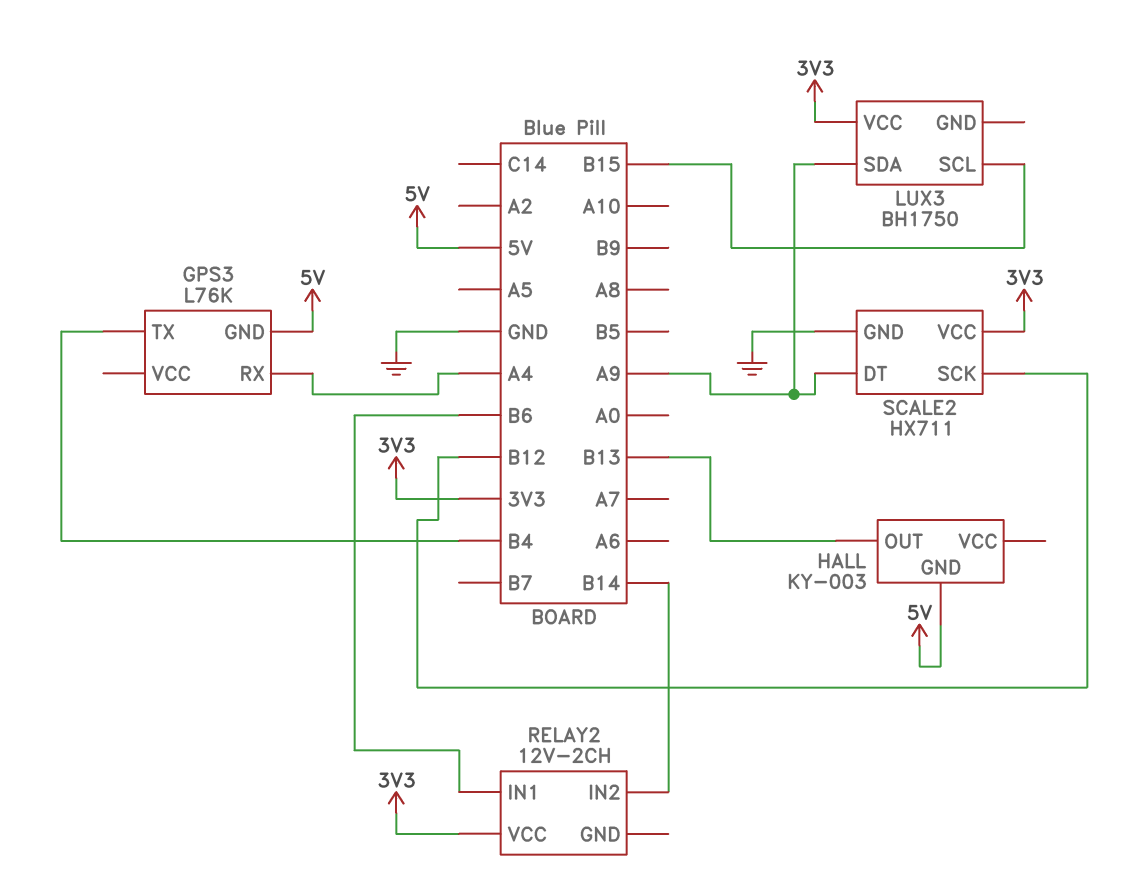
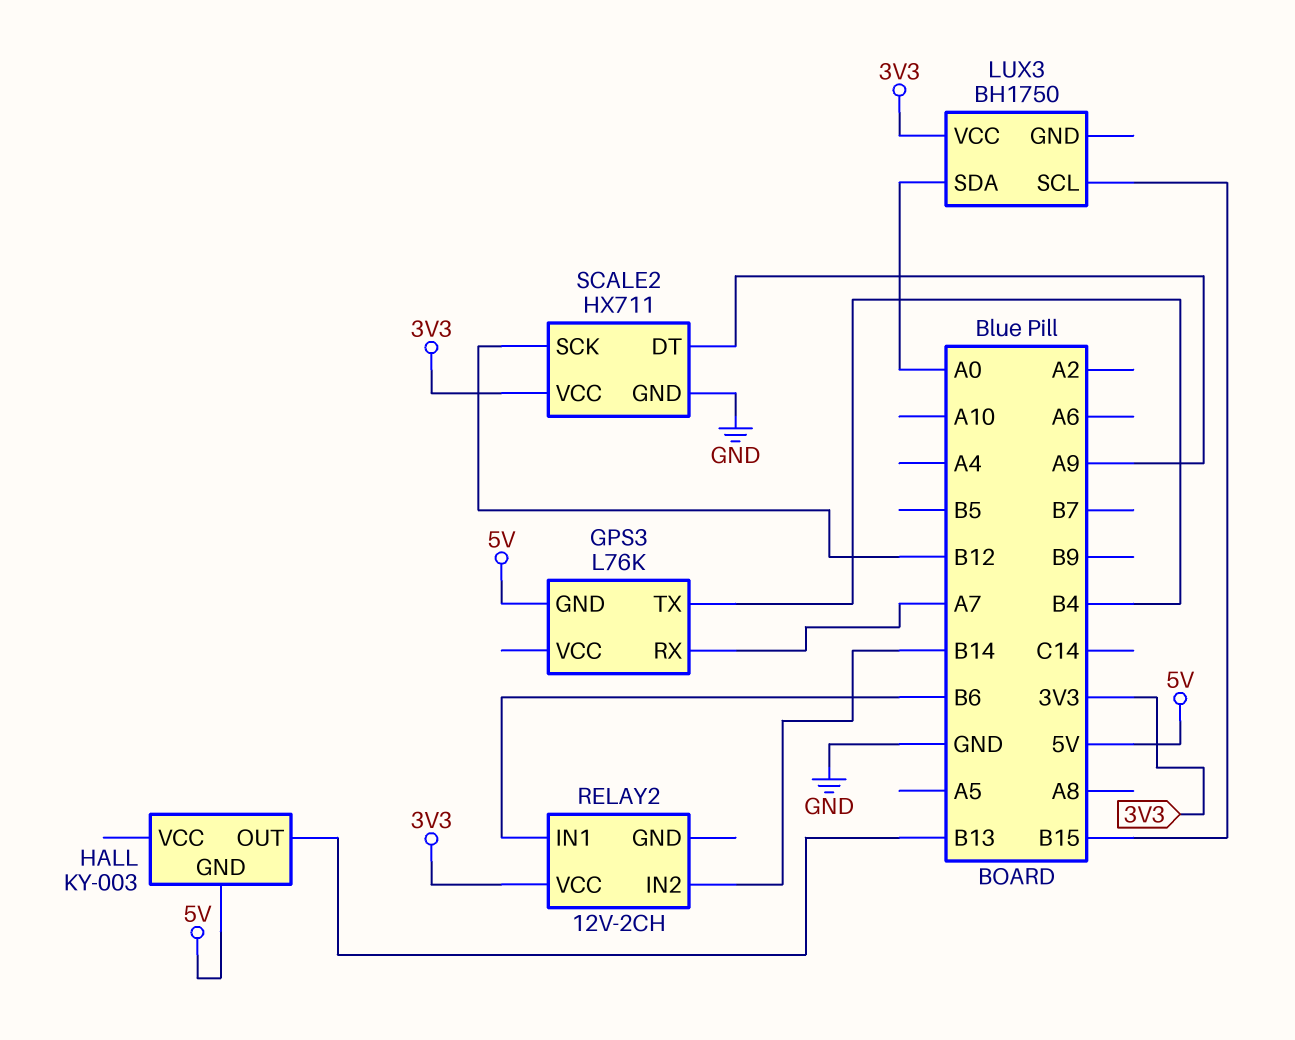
GPS3 pin RX: A4 -> A7
LUX3 pin SDA: A9 -> A0

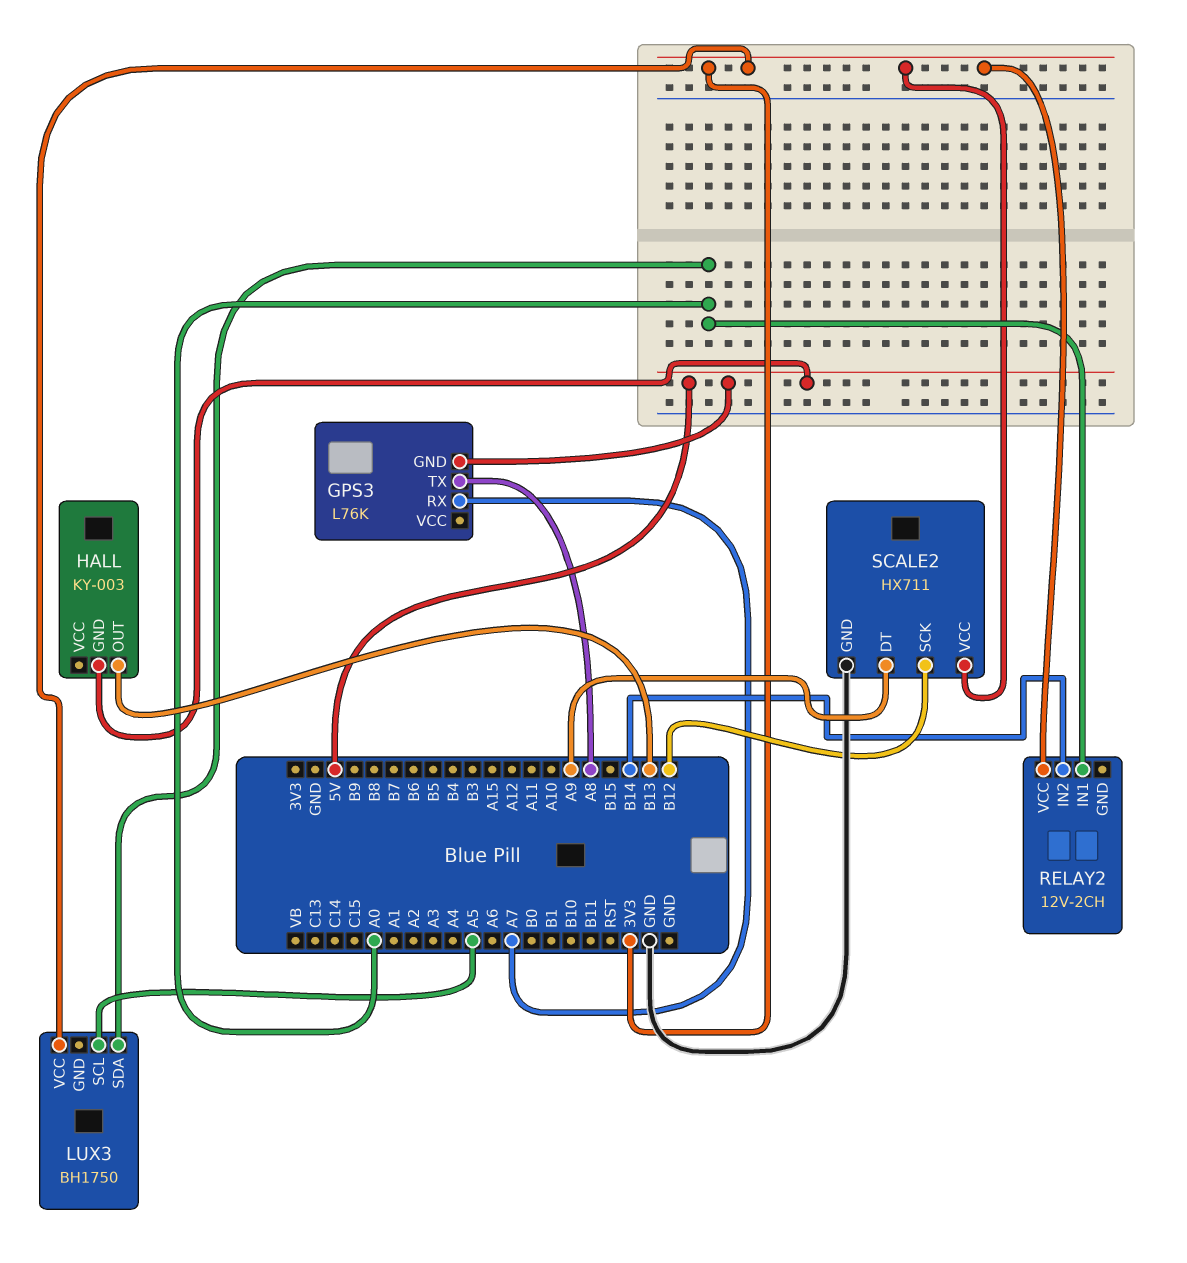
GPS3 pin TX: B4 -> A8
LUX3 pin SCL: B15 -> A5
RELAY2 pin IN1: B6 -> A0

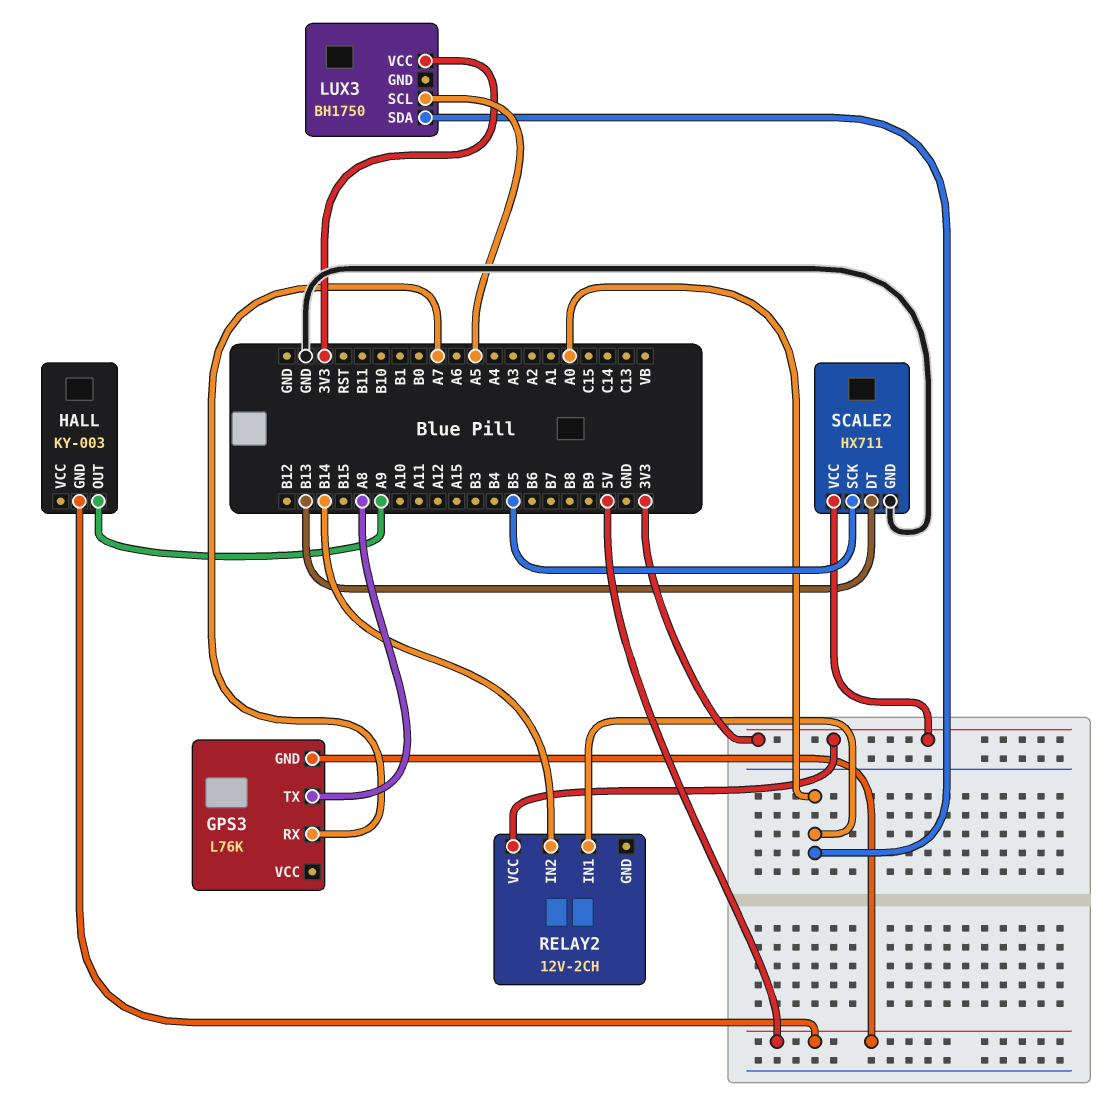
HALL pin OUT: B13 -> A9
SCALE2 pin DT: A9 -> B13
SCALE2 pin SCK: B12 -> B5

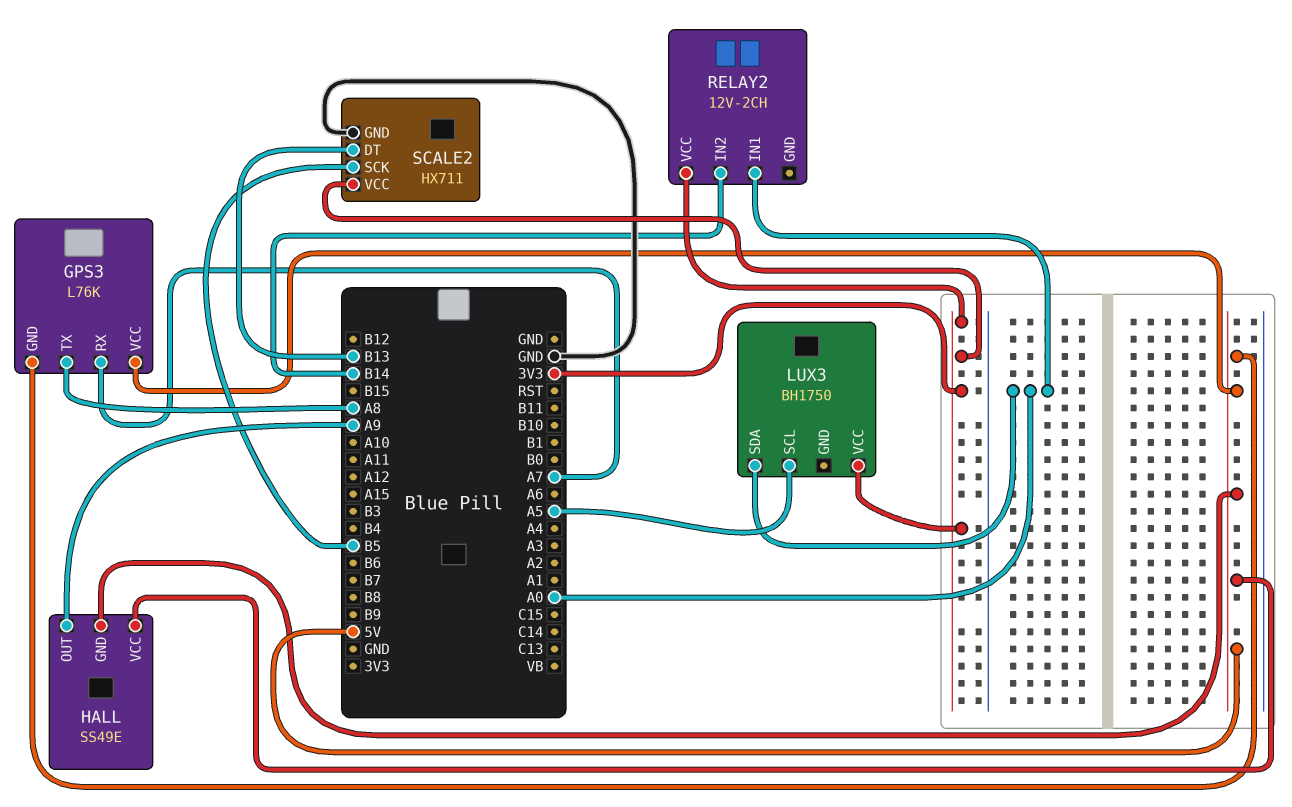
GPS3 pin VCC: none -> 5V
HALL: KY-003 -> SS49E
HALL pin VCC: none -> 5V

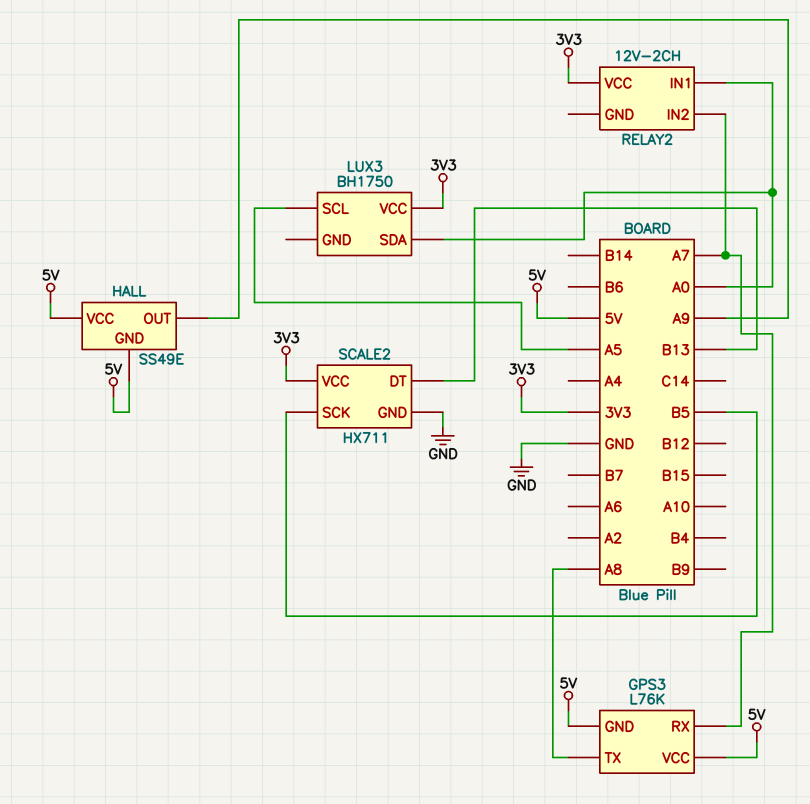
RELAY2 pin IN2: B14 -> A7

